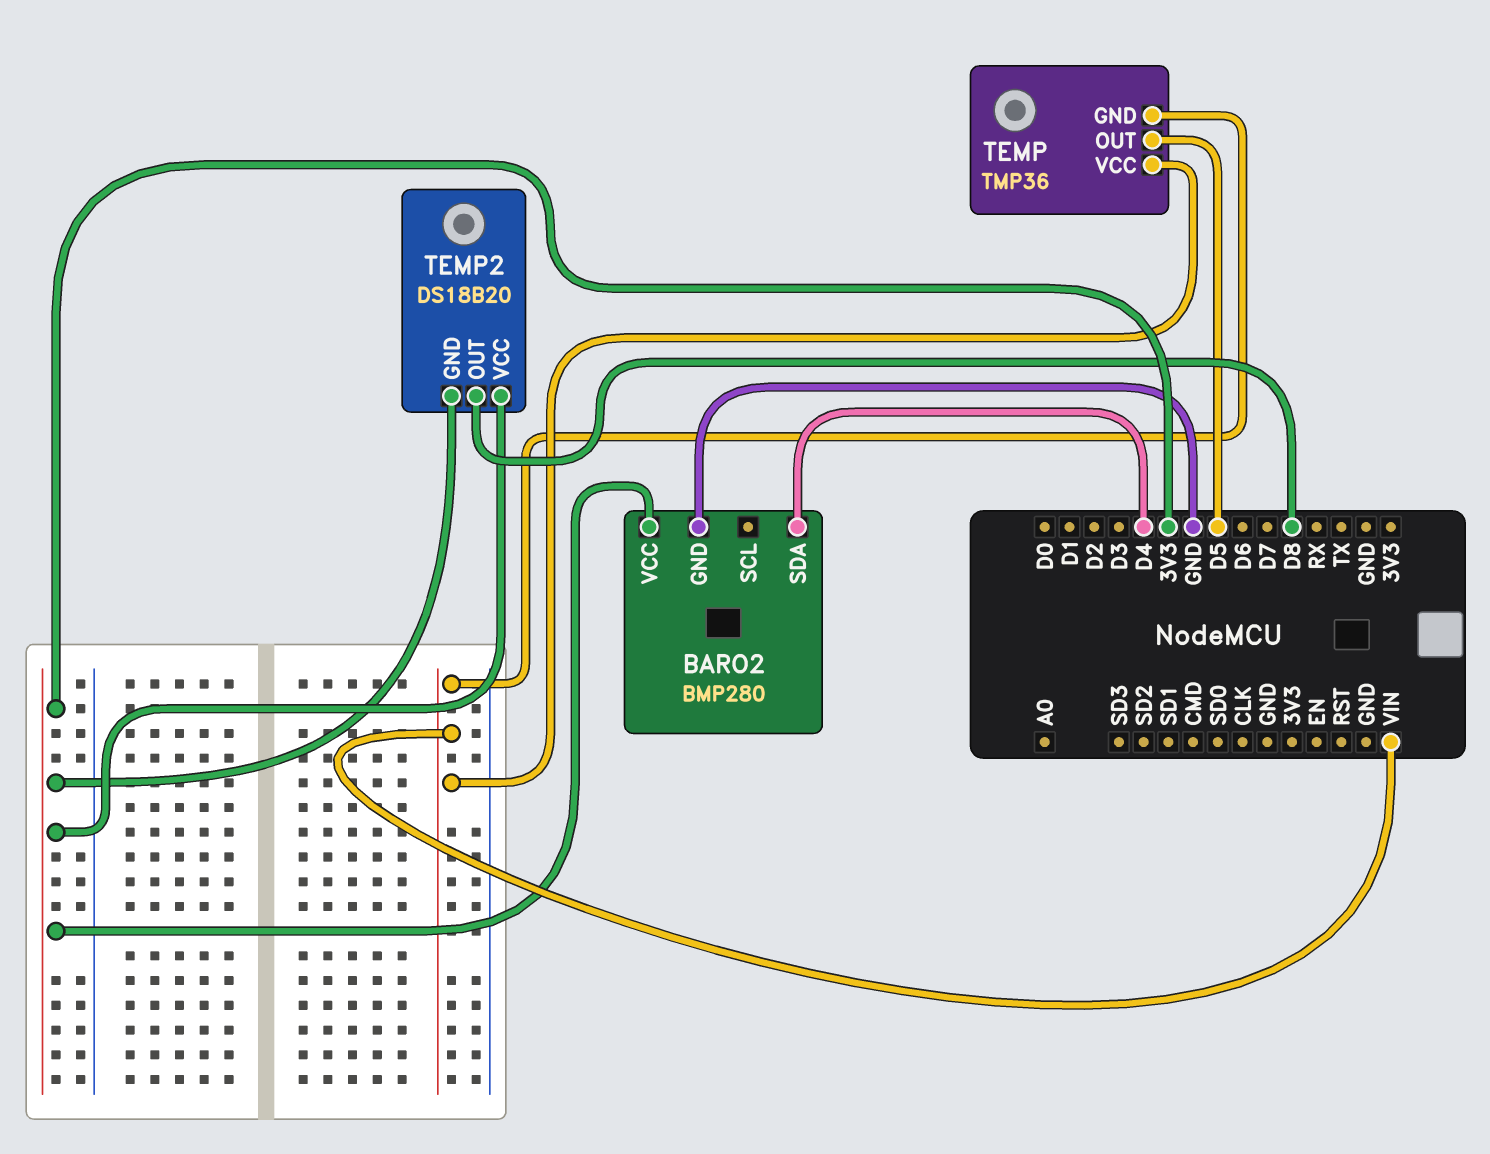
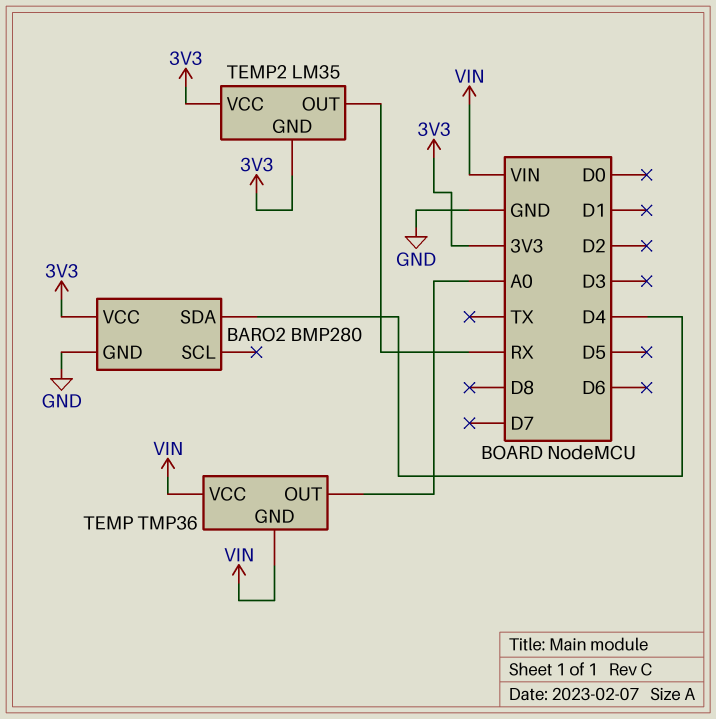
TEMP pin OUT: D5 -> A0
TEMP2: DS18B20 -> LM35
TEMP2 pin OUT: D8 -> RX

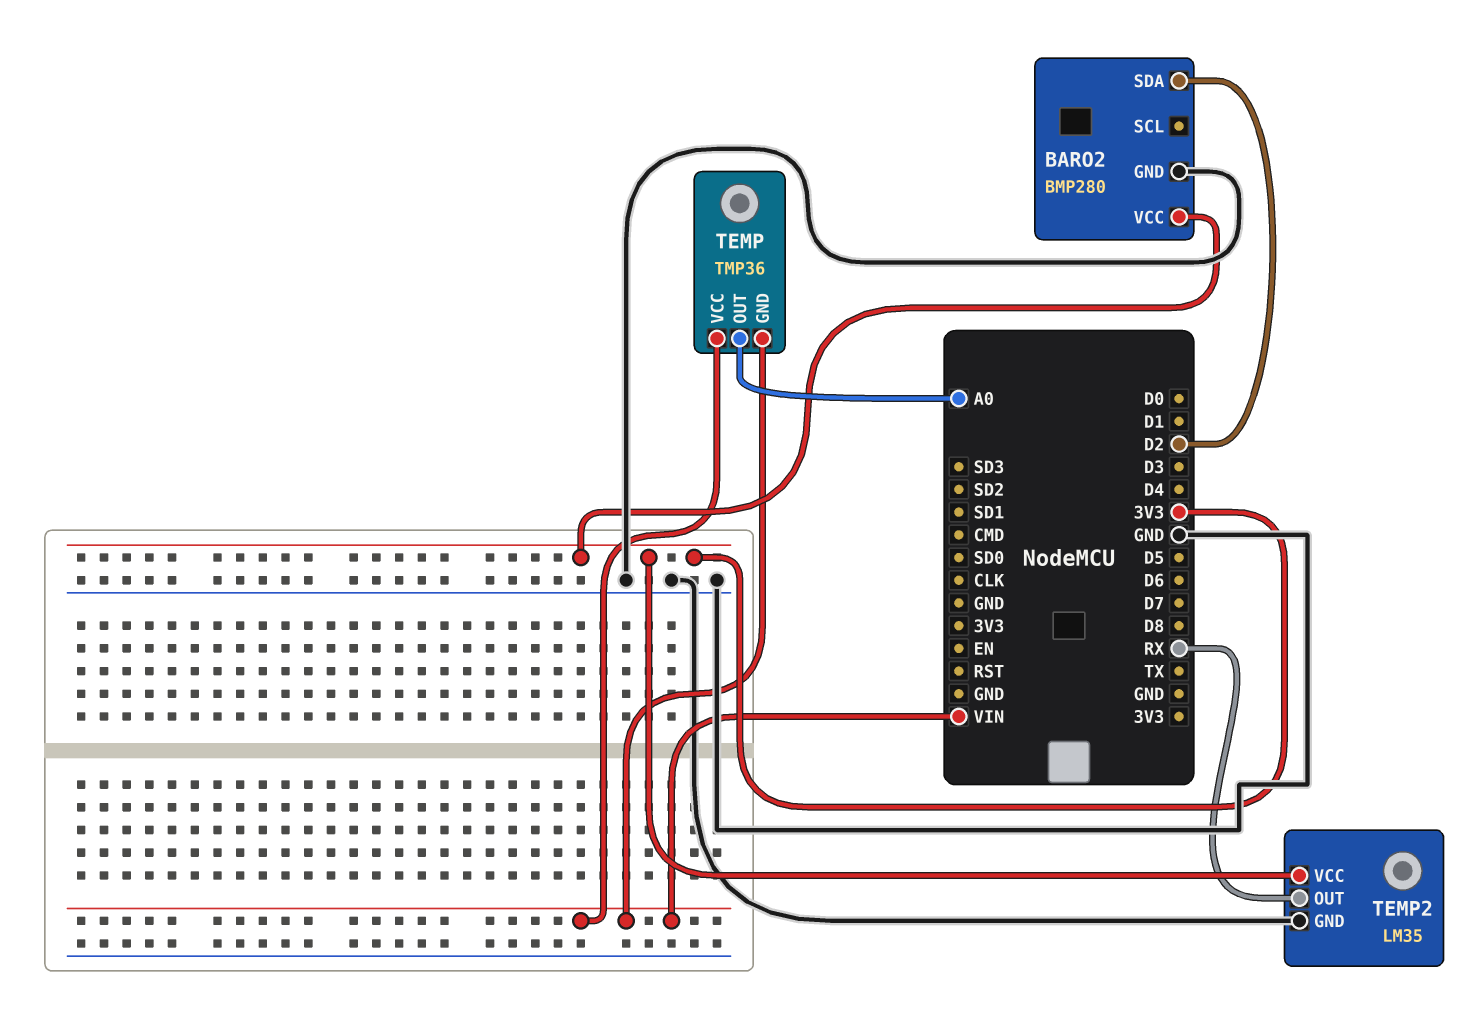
BARO2 pin SDA: D4 -> D2
TEMP2 pin GND: 3V3 -> GND

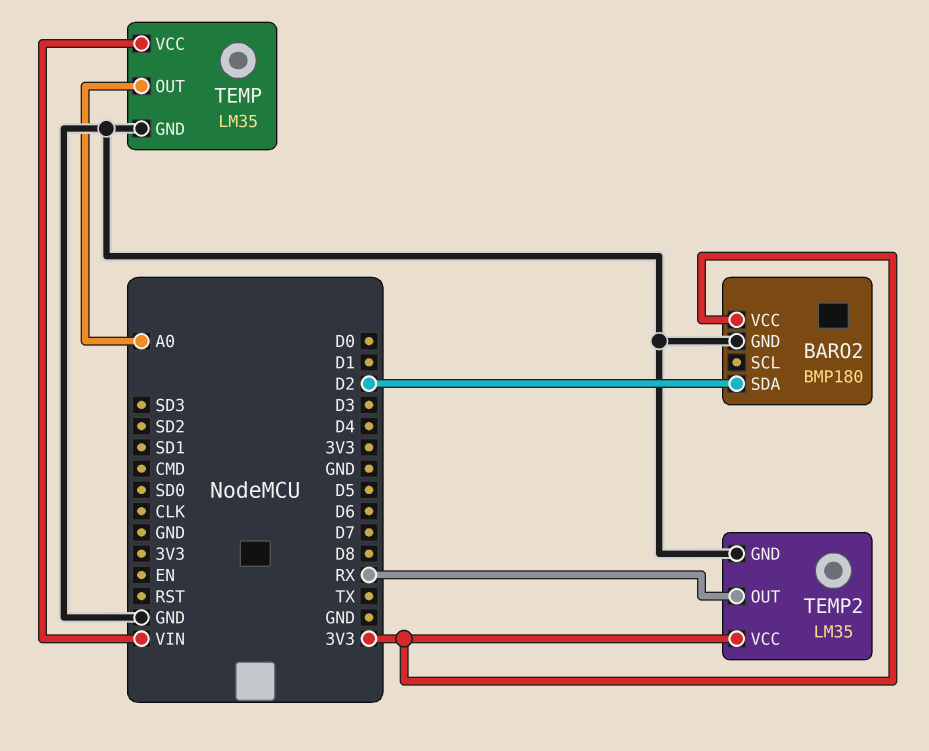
BARO2: BMP280 -> BMP180
TEMP: TMP36 -> LM35
TEMP pin GND: VIN -> GND

